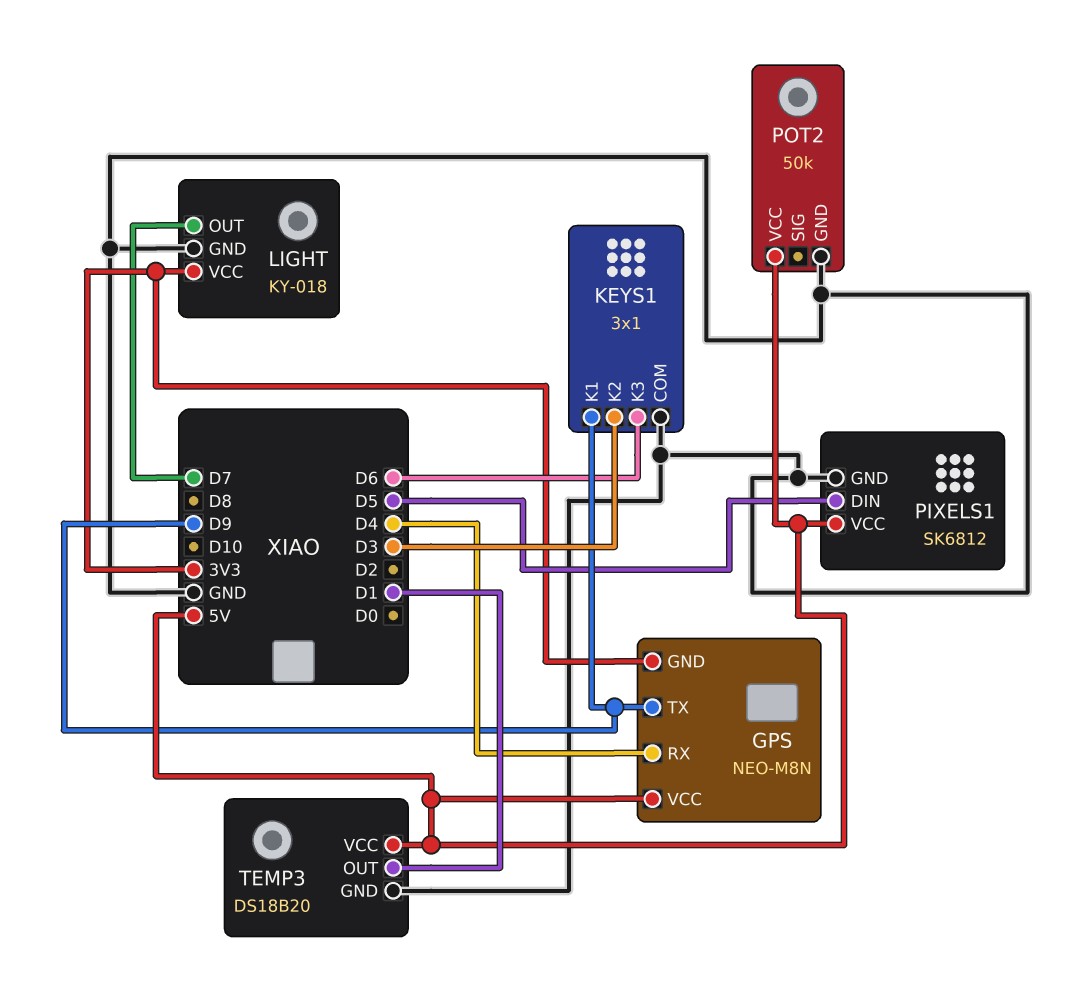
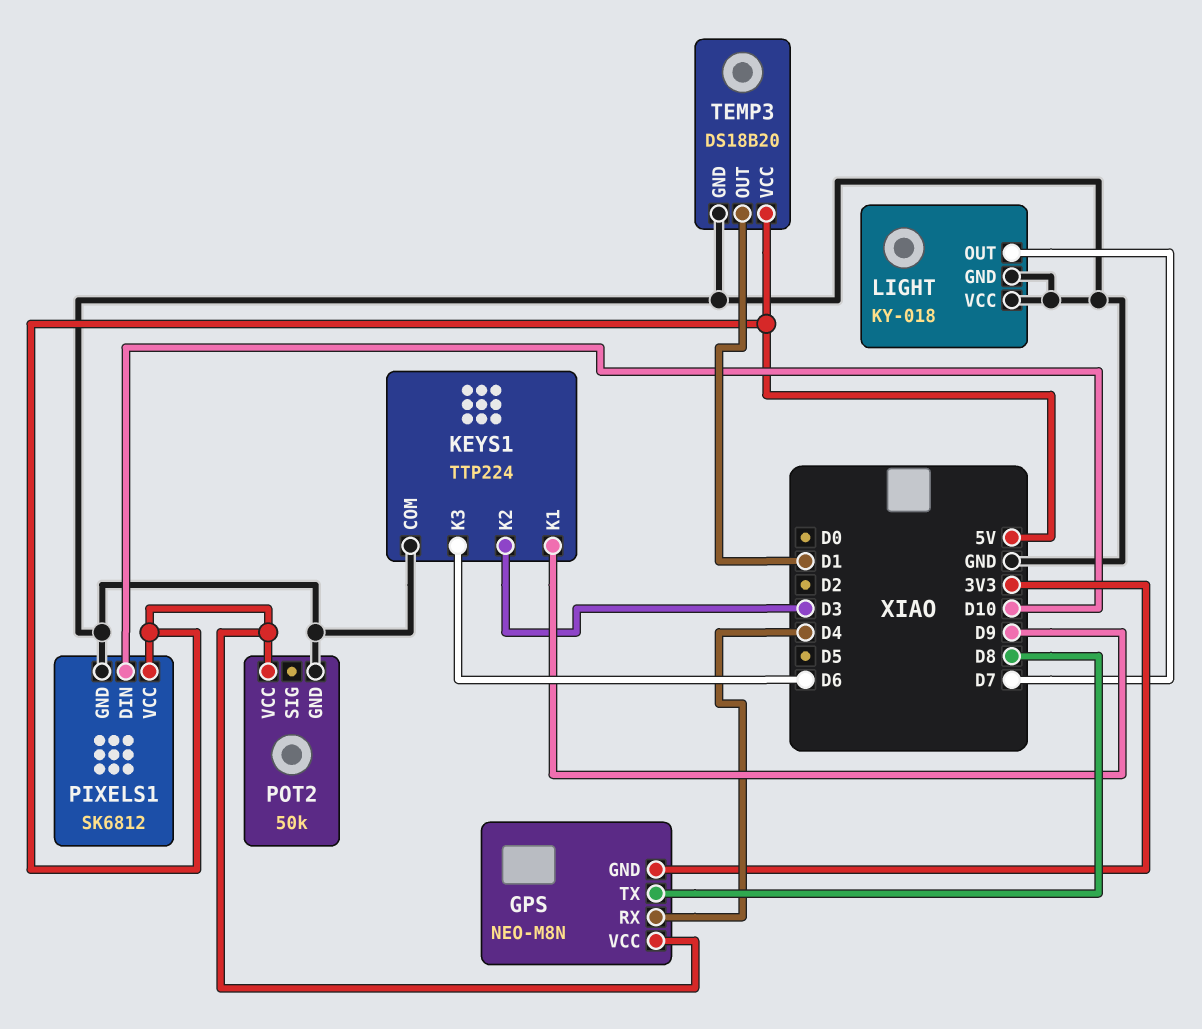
GPS pin TX: D9 -> D8
KEYS1: 3x1 -> TTP224
LIGHT pin VCC: 3V3 -> GND
PIXELS1 pin DIN: D5 -> D10

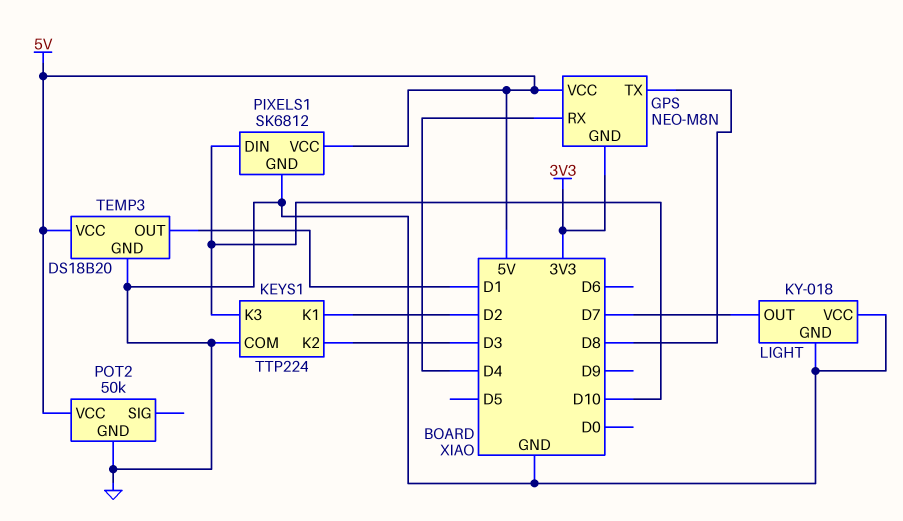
KEYS1 pin K1: D9 -> D2
KEYS1 pin K3: D6 -> D10

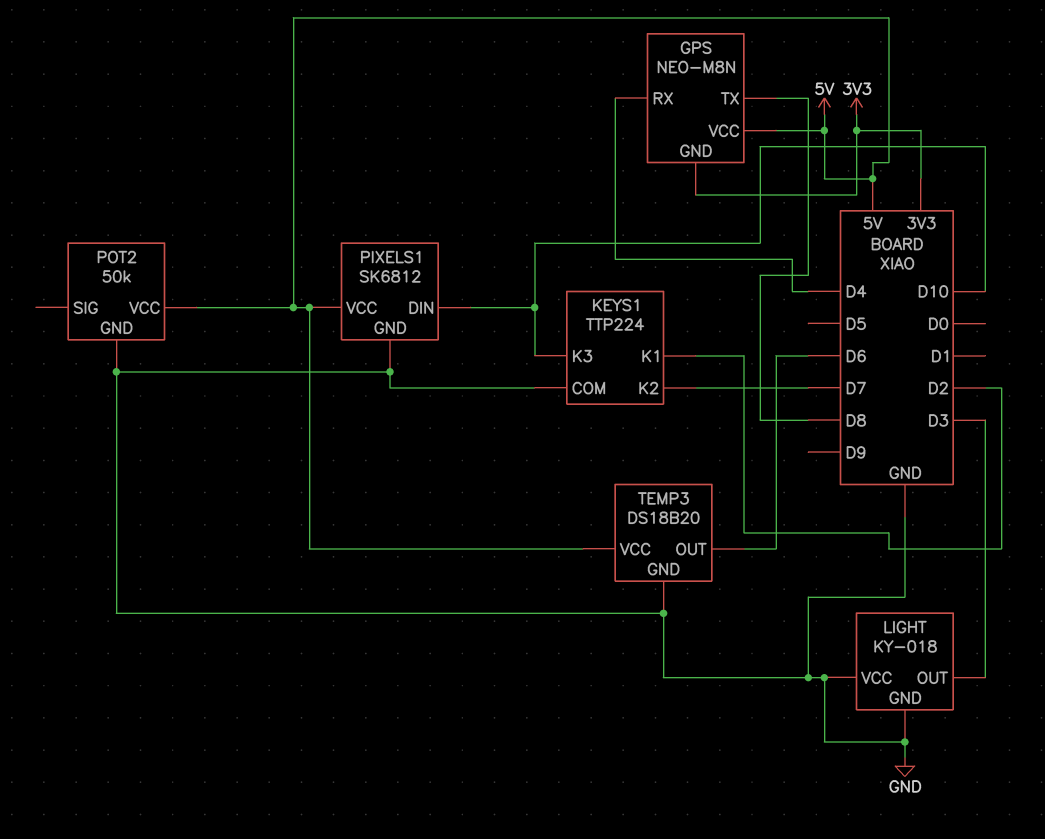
KEYS1 pin K2: D3 -> D7
LIGHT pin OUT: D7 -> D3
TEMP3 pin OUT: D1 -> D6

